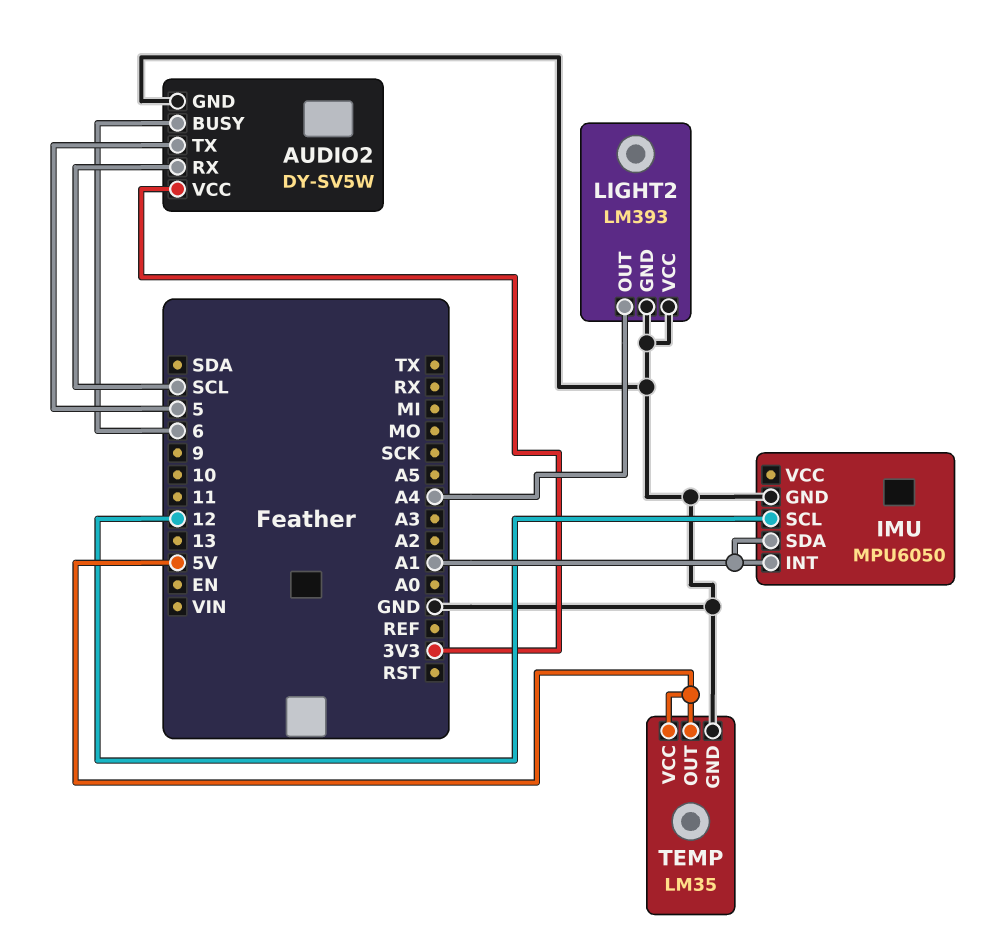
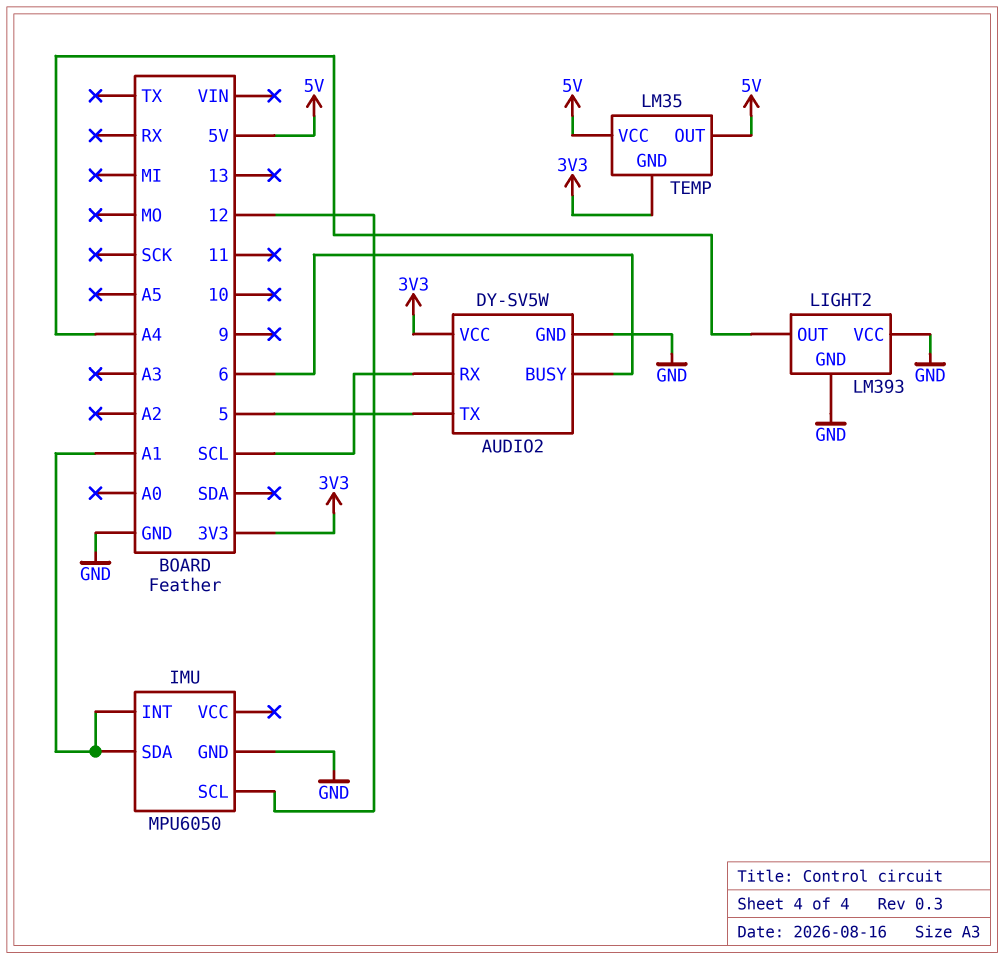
TEMP pin GND: GND -> 3V3

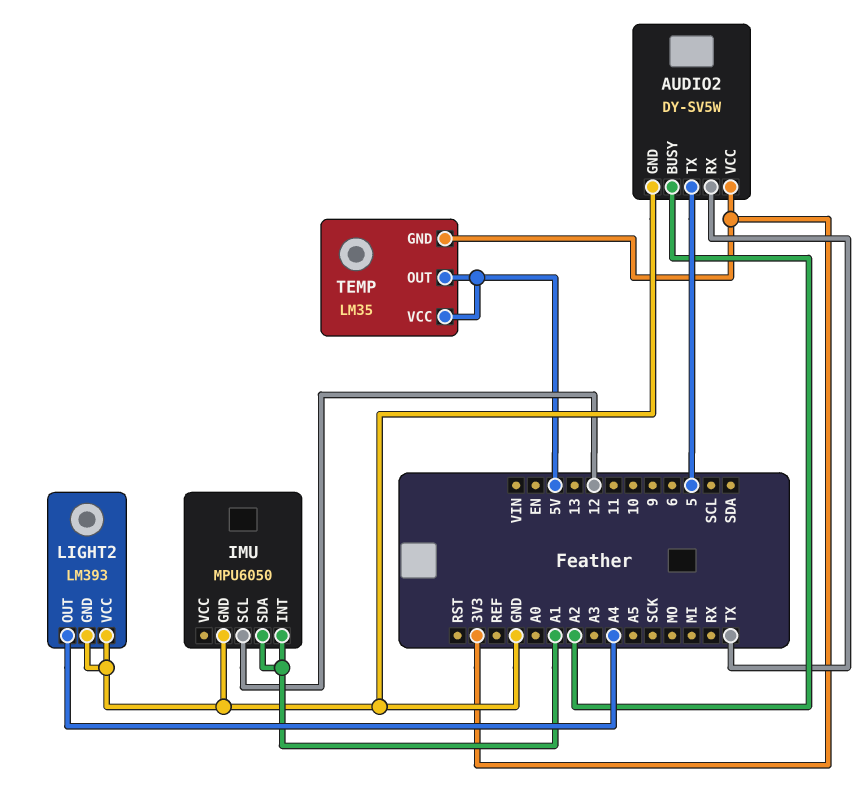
AUDIO2 pin BUSY: 6 -> A2
AUDIO2 pin RX: SCL -> TX

